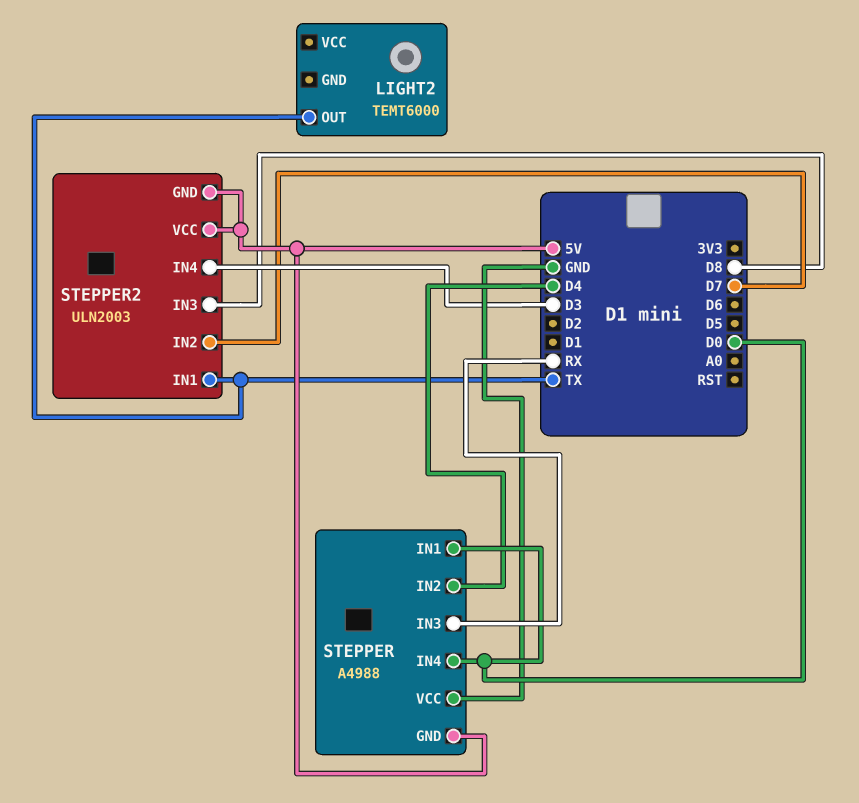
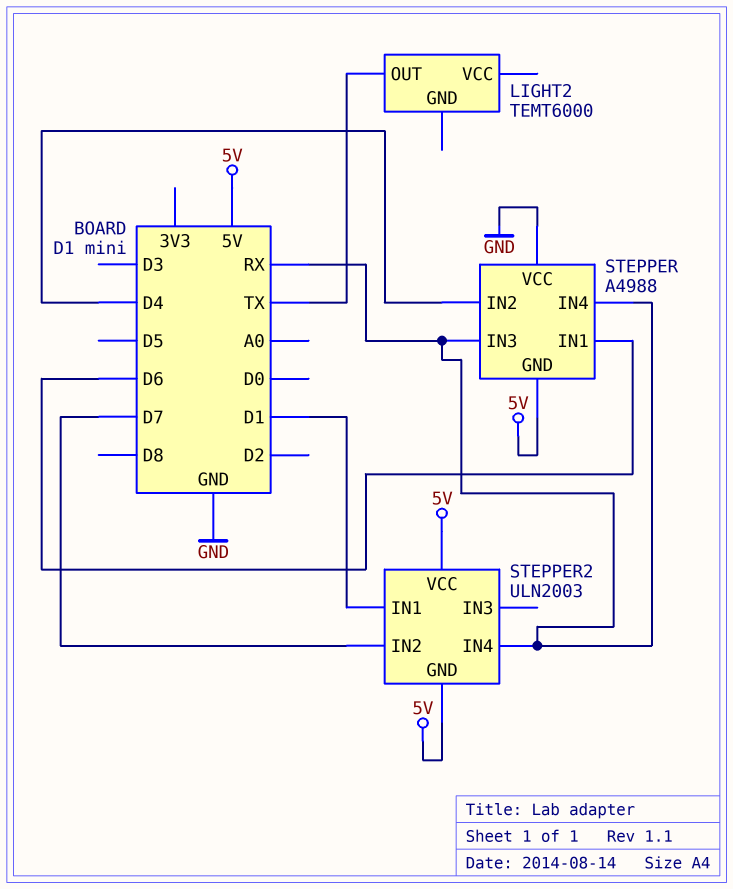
STEPPER pin IN1: D0 -> D6
STEPPER pin IN4: D0 -> RX
STEPPER2 pin IN1: TX -> D1
STEPPER2 pin IN3: D8 -> none
STEPPER2 pin IN4: D3 -> RX

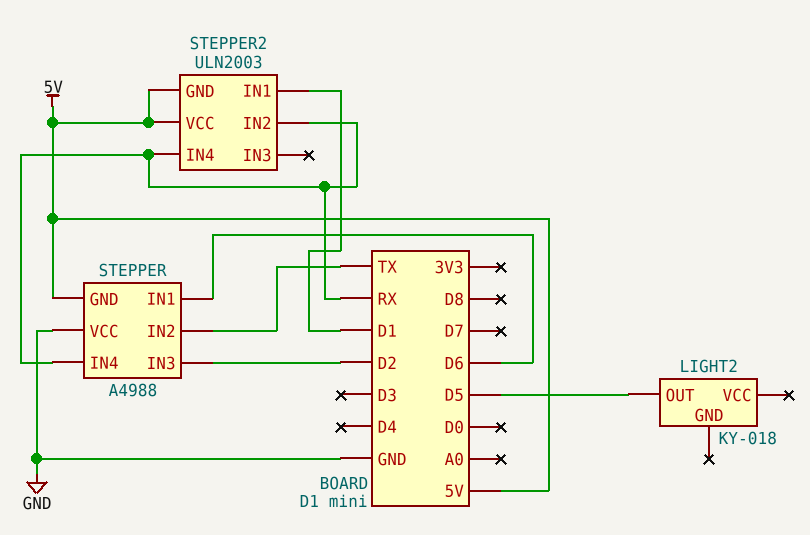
LIGHT2: TEMT6000 -> KY-018
LIGHT2 pin OUT: TX -> D5
STEPPER pin IN2: D4 -> TX
STEPPER pin IN3: RX -> D2
STEPPER2 pin IN2: D7 -> RX

